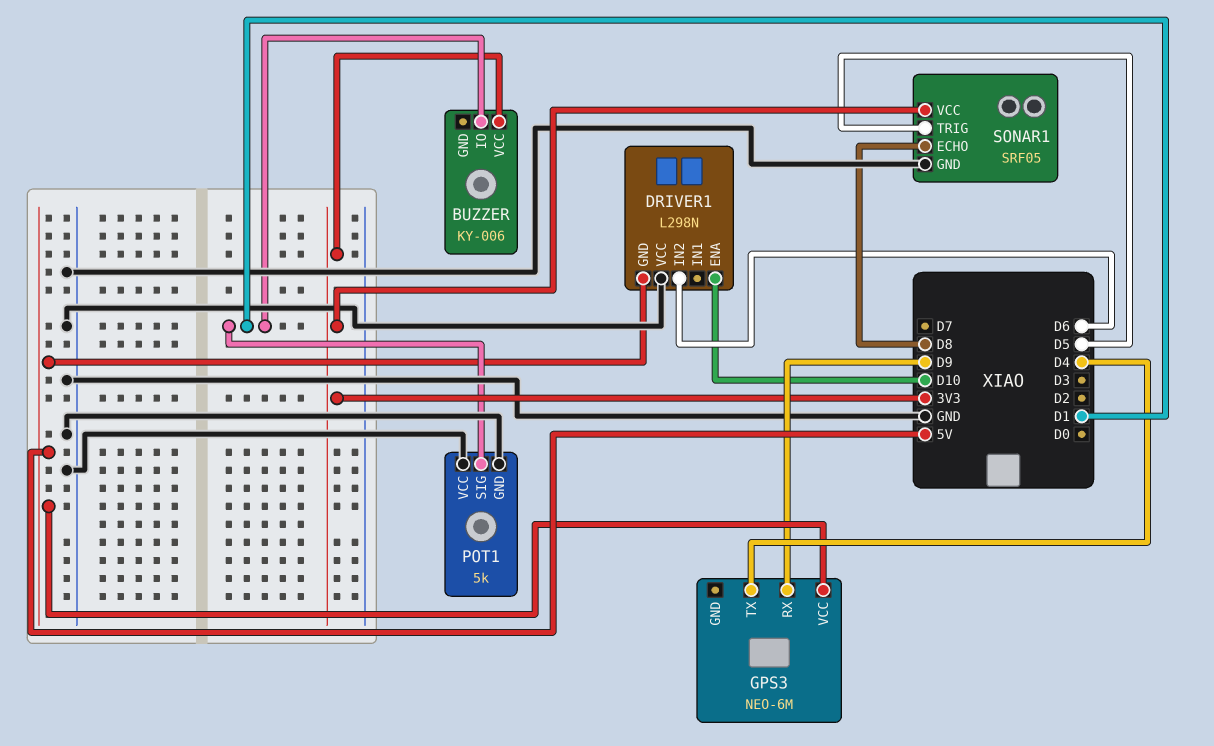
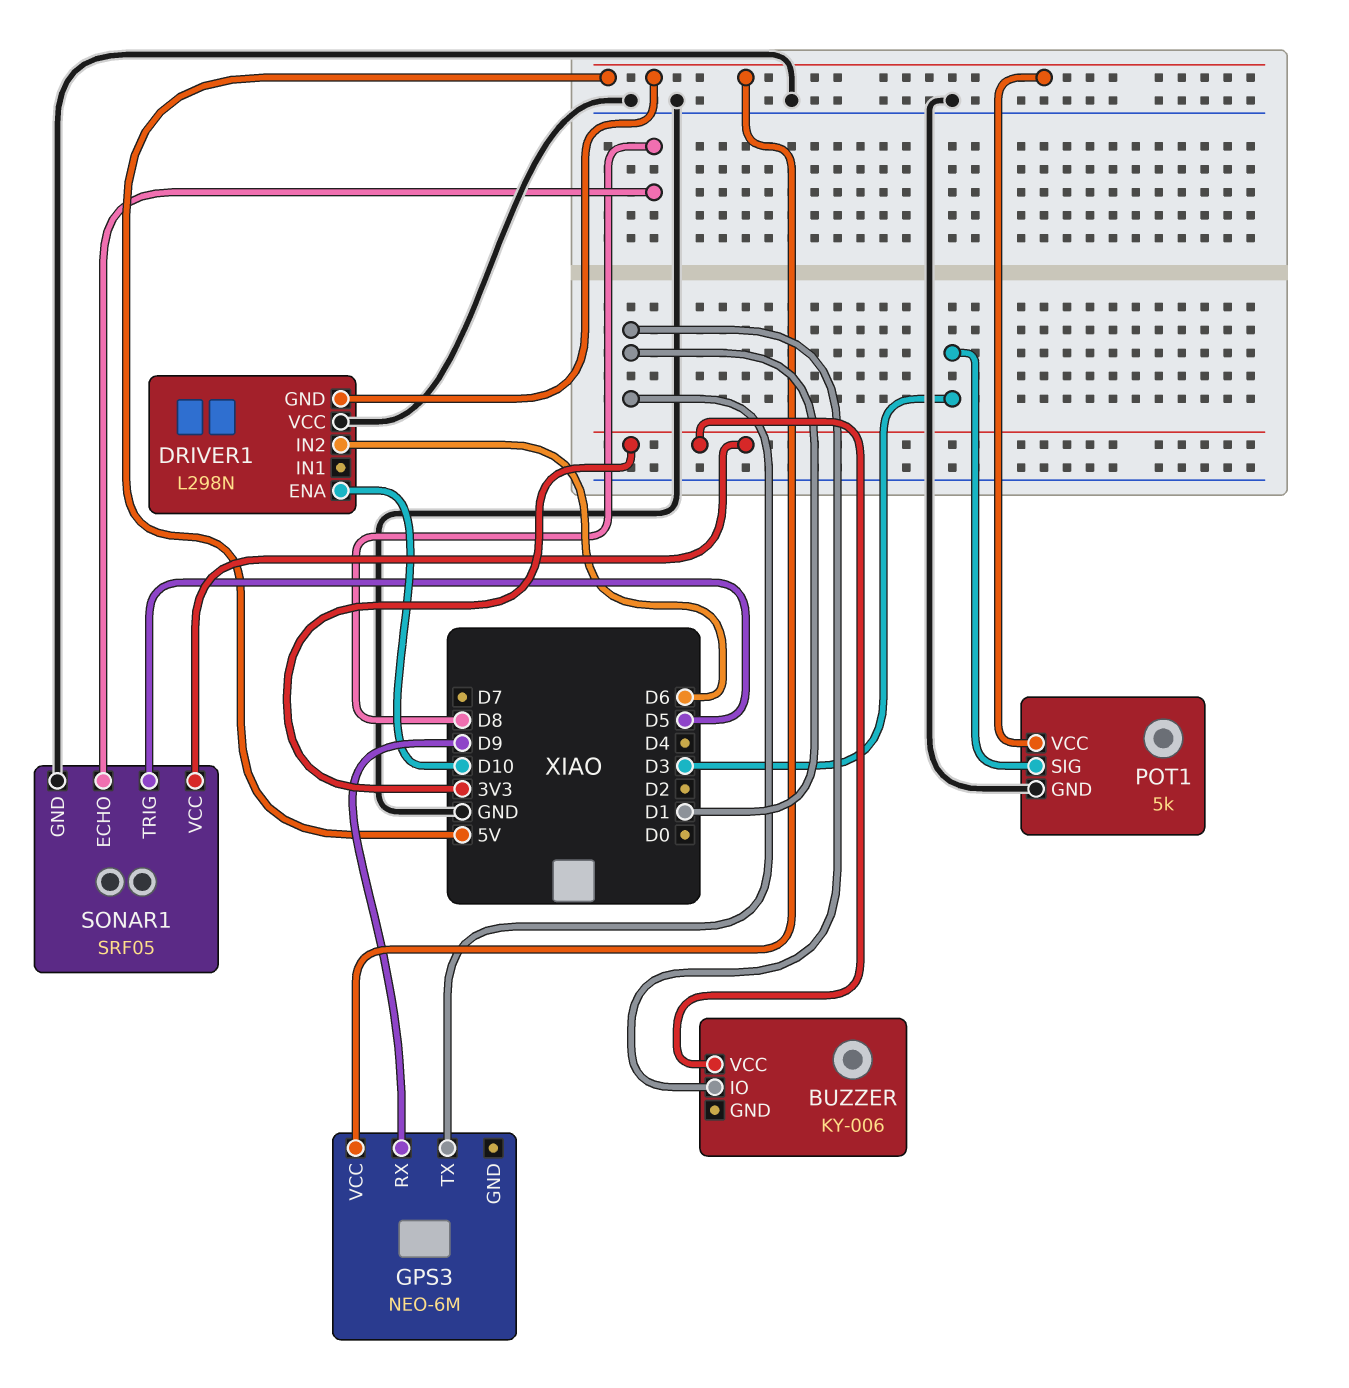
GPS3 pin TX: D4 -> D1
POT1 pin SIG: D1 -> D3
POT1 pin VCC: GND -> 5V

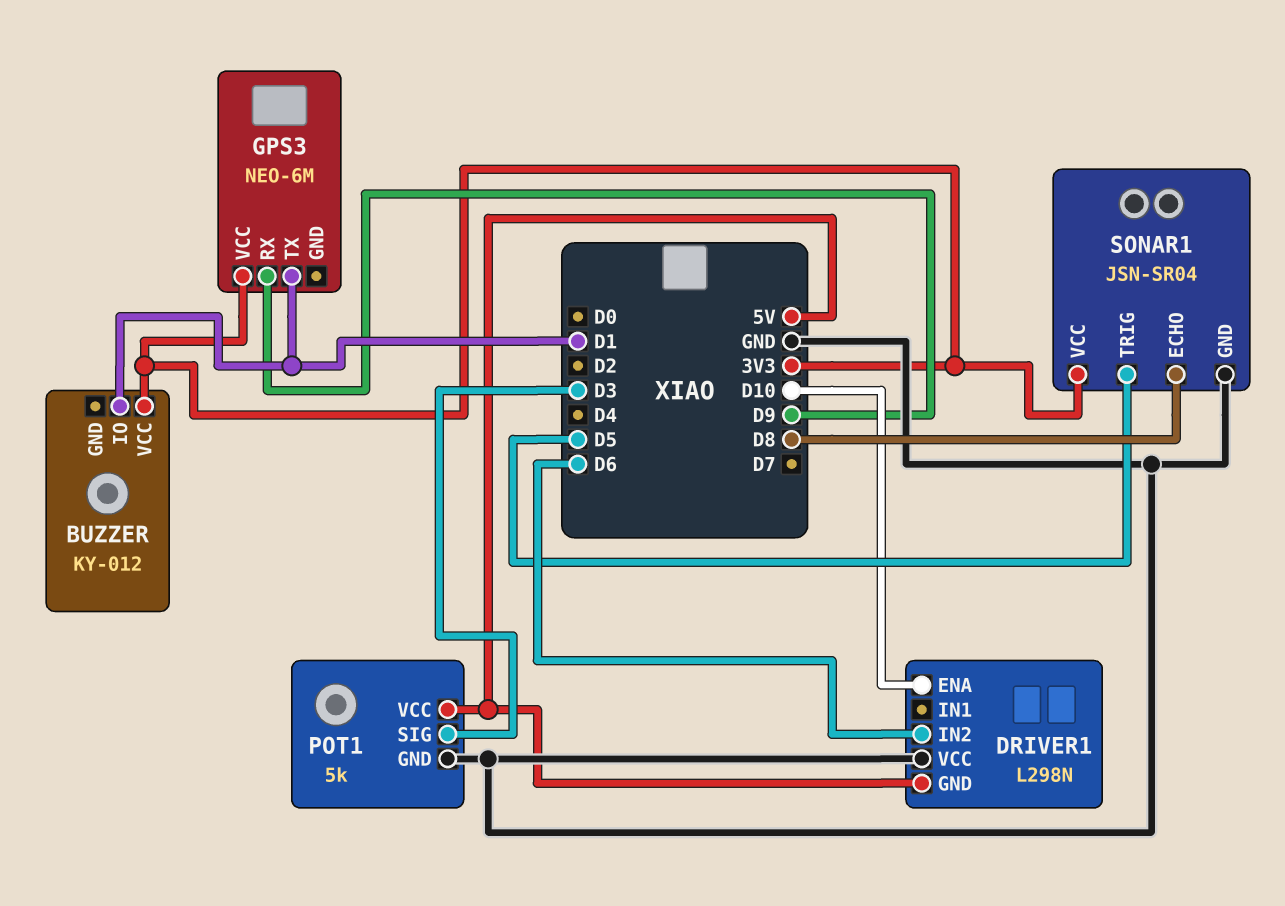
BUZZER: KY-006 -> KY-012
GPS3 pin VCC: 5V -> 3V3
SONAR1: SRF05 -> JSN-SR04

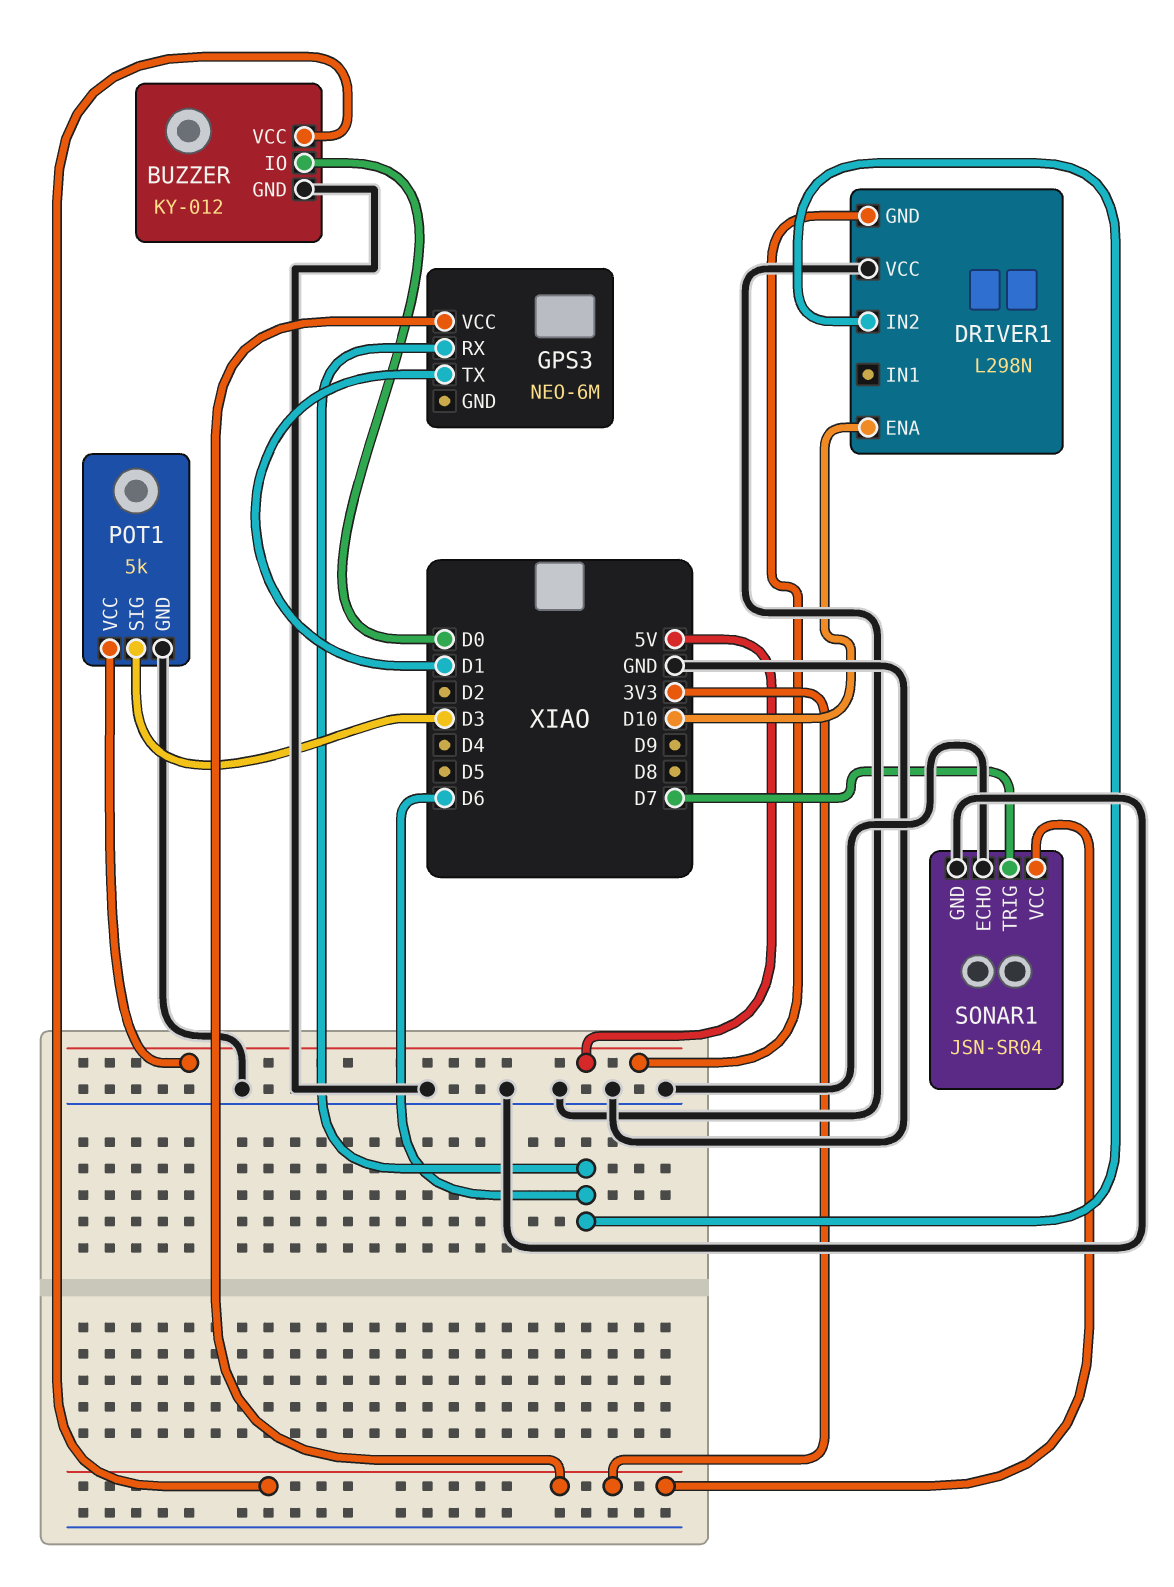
BUZZER pin GND: none -> GND
BUZZER pin IO: D1 -> D0
GPS3 pin RX: D9 -> D6
SONAR1 pin ECHO: D8 -> GND
SONAR1 pin TRIG: D5 -> D7

